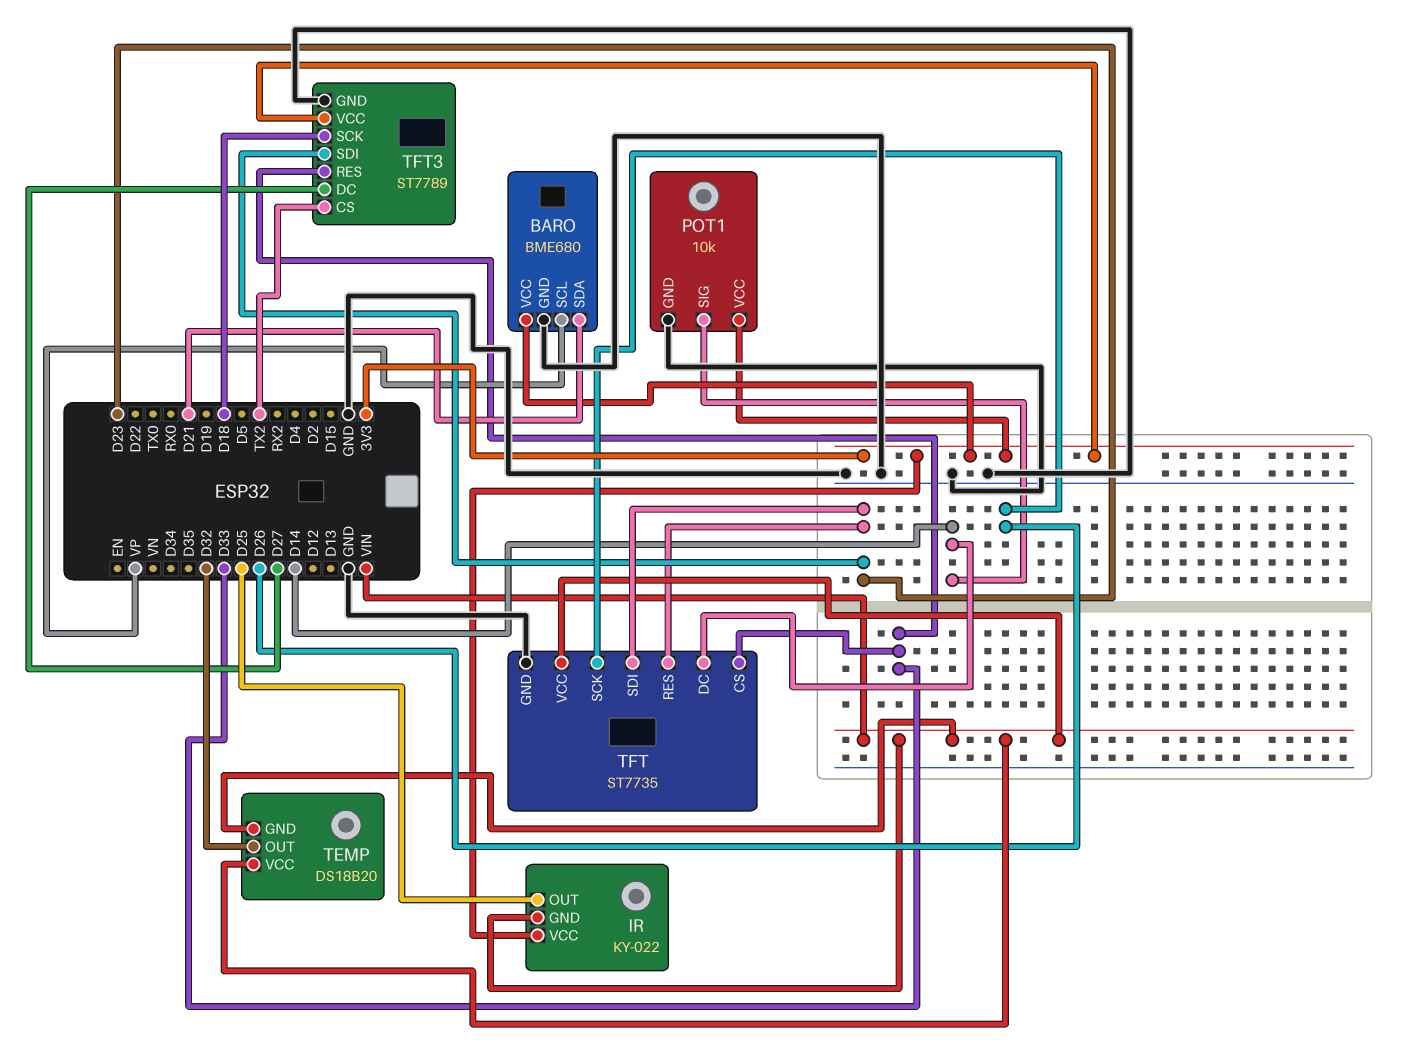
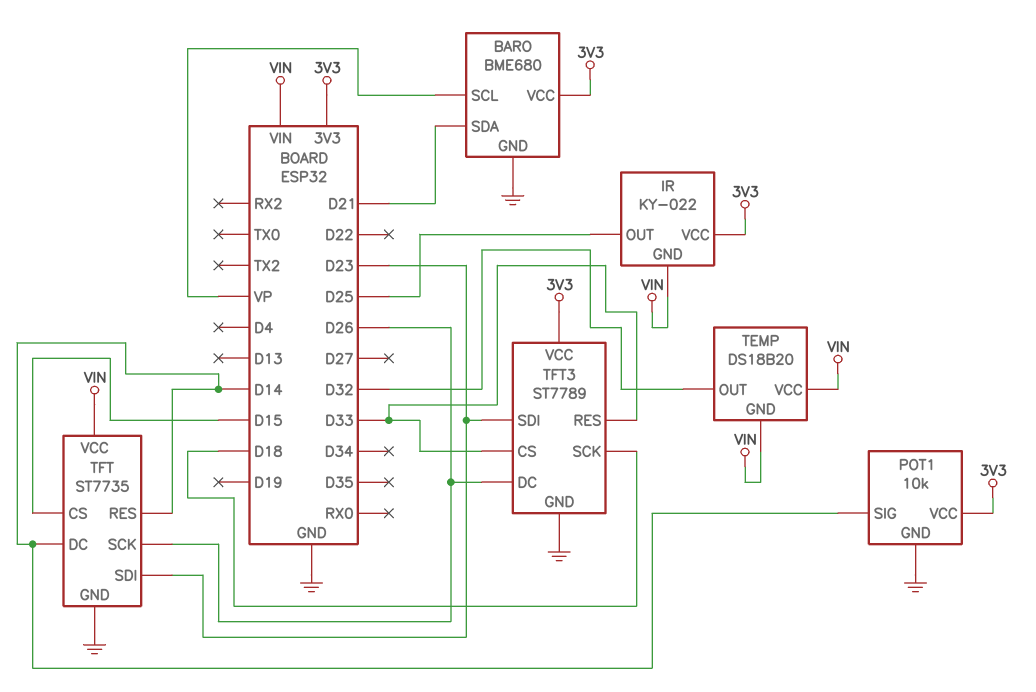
TFT pin CS: D33 -> D15
TFT pin RES: D23 -> D14
TFT3 pin CS: TX2 -> D33
TFT3 pin DC: D27 -> D26

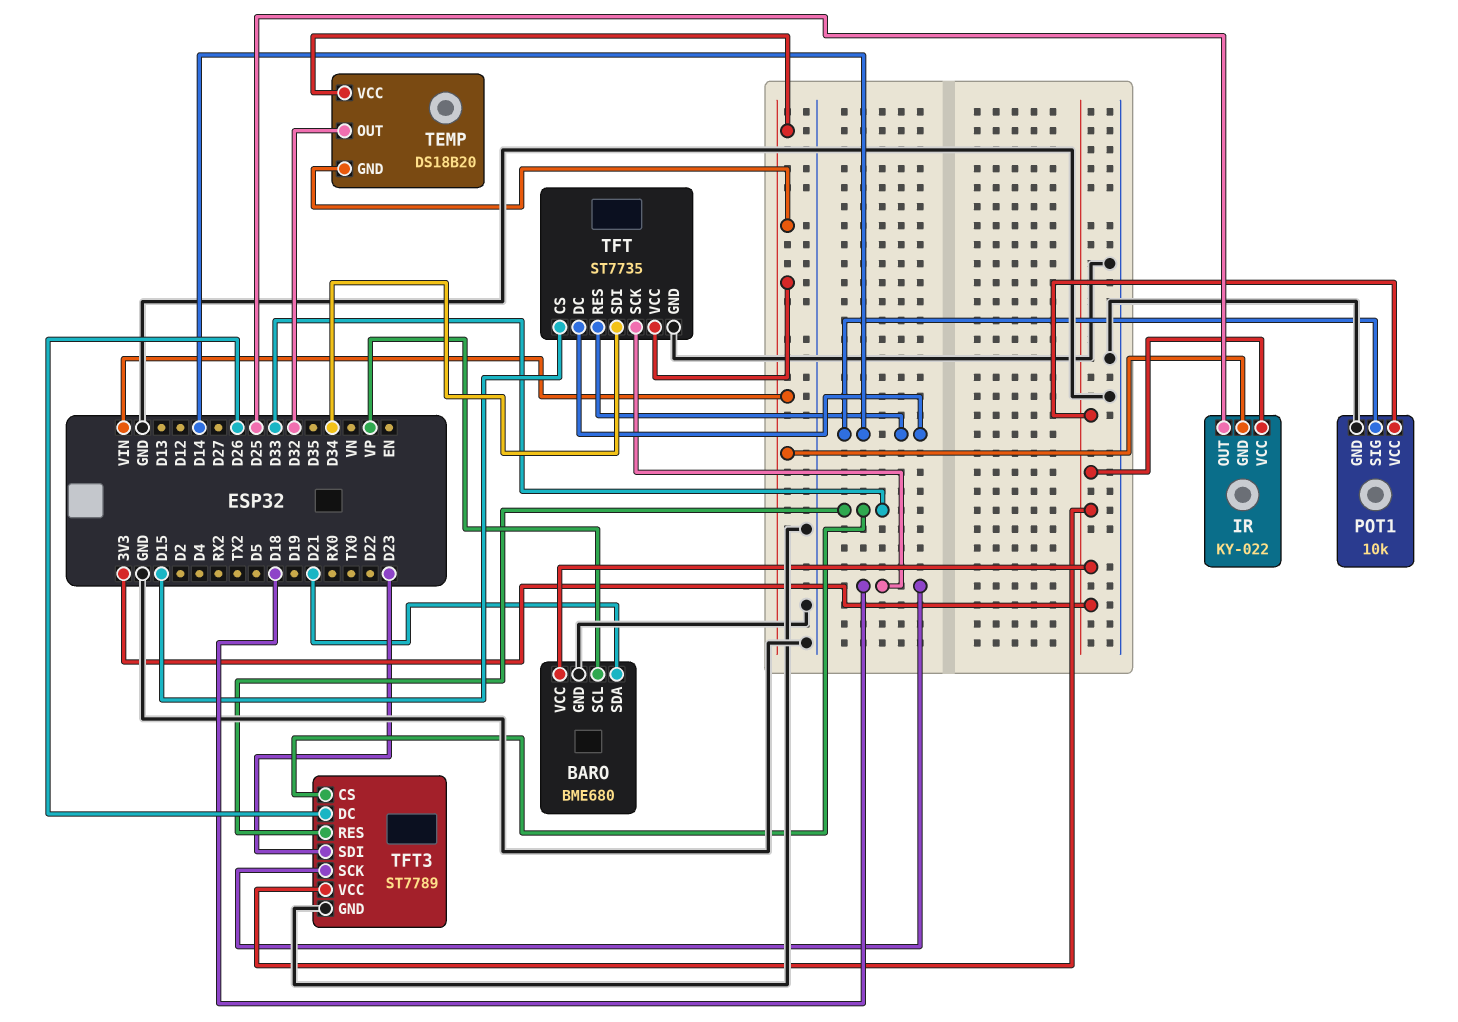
TFT pin SCK: D26 -> D18
TFT pin SDI: D23 -> D34

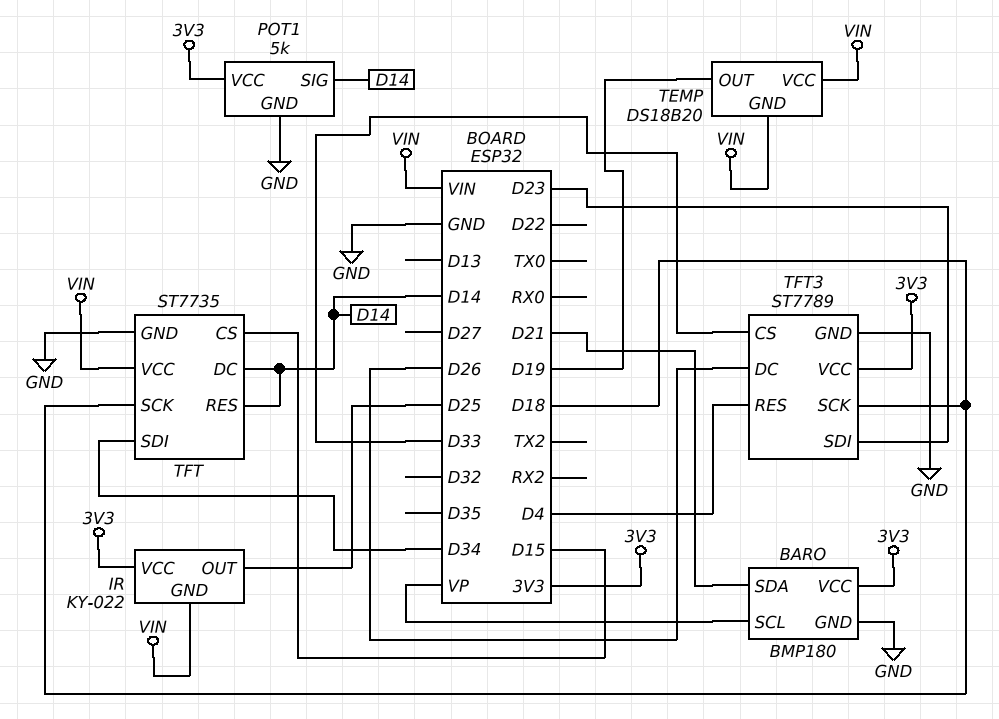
BARO: BME680 -> BMP180
POT1: 10k -> 5k
TEMP pin OUT: D32 -> D19
TFT3 pin RES: D33 -> D4

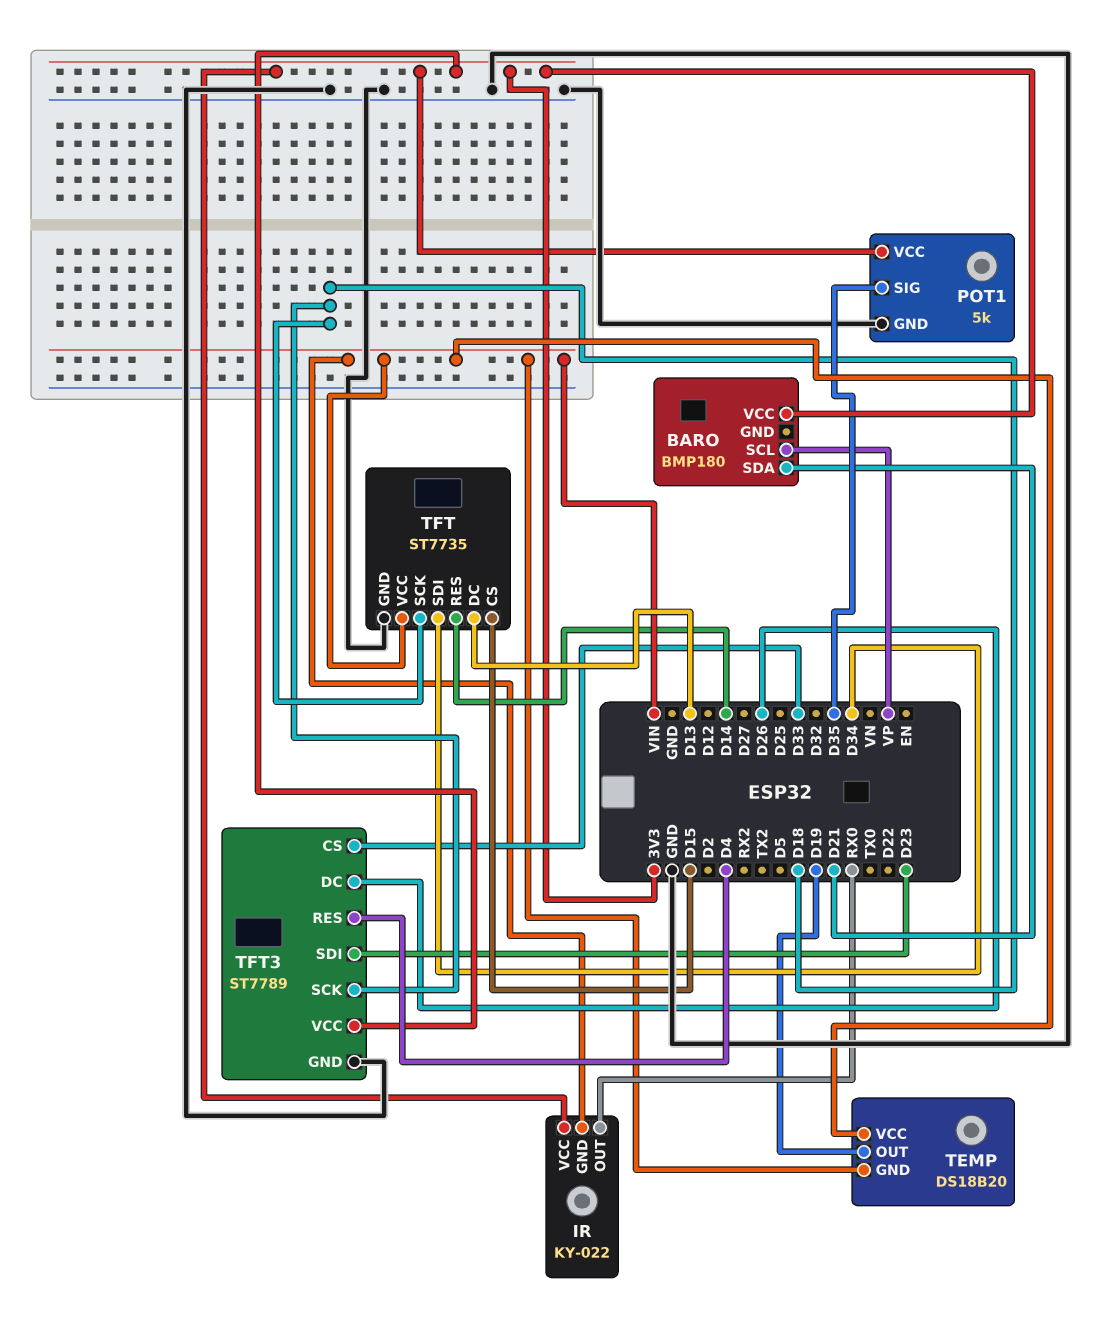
BARO pin GND: GND -> none
IR pin OUT: D25 -> RX0
POT1 pin SIG: D14 -> D35
TFT pin DC: D14 -> D13

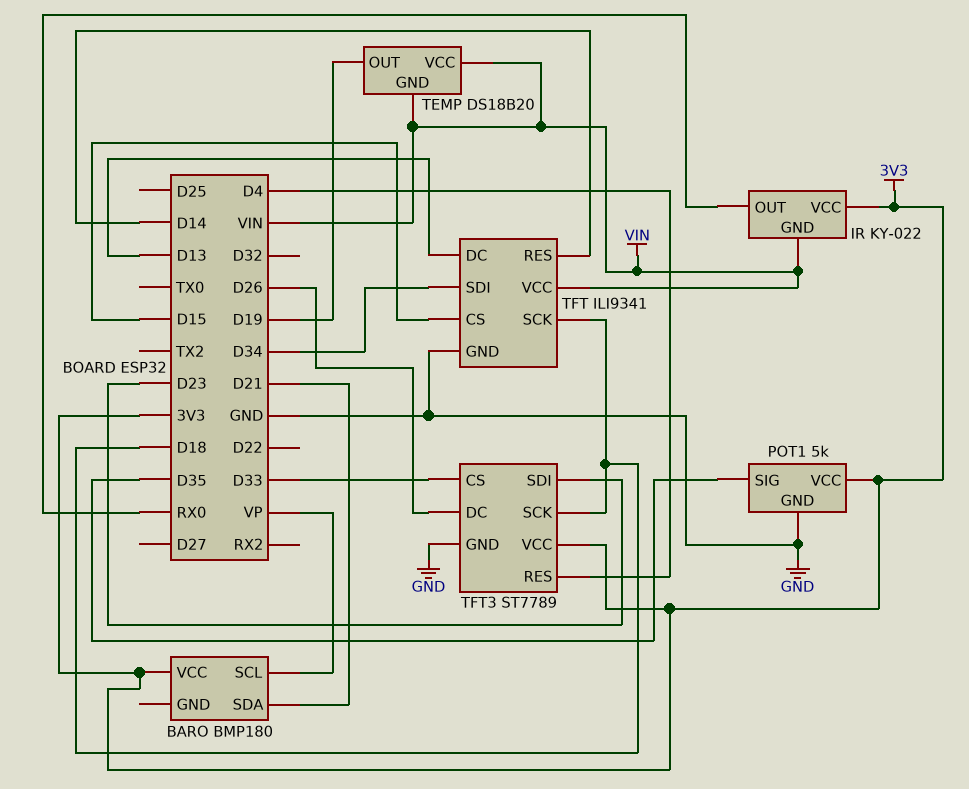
TFT: ST7735 -> ILI9341

